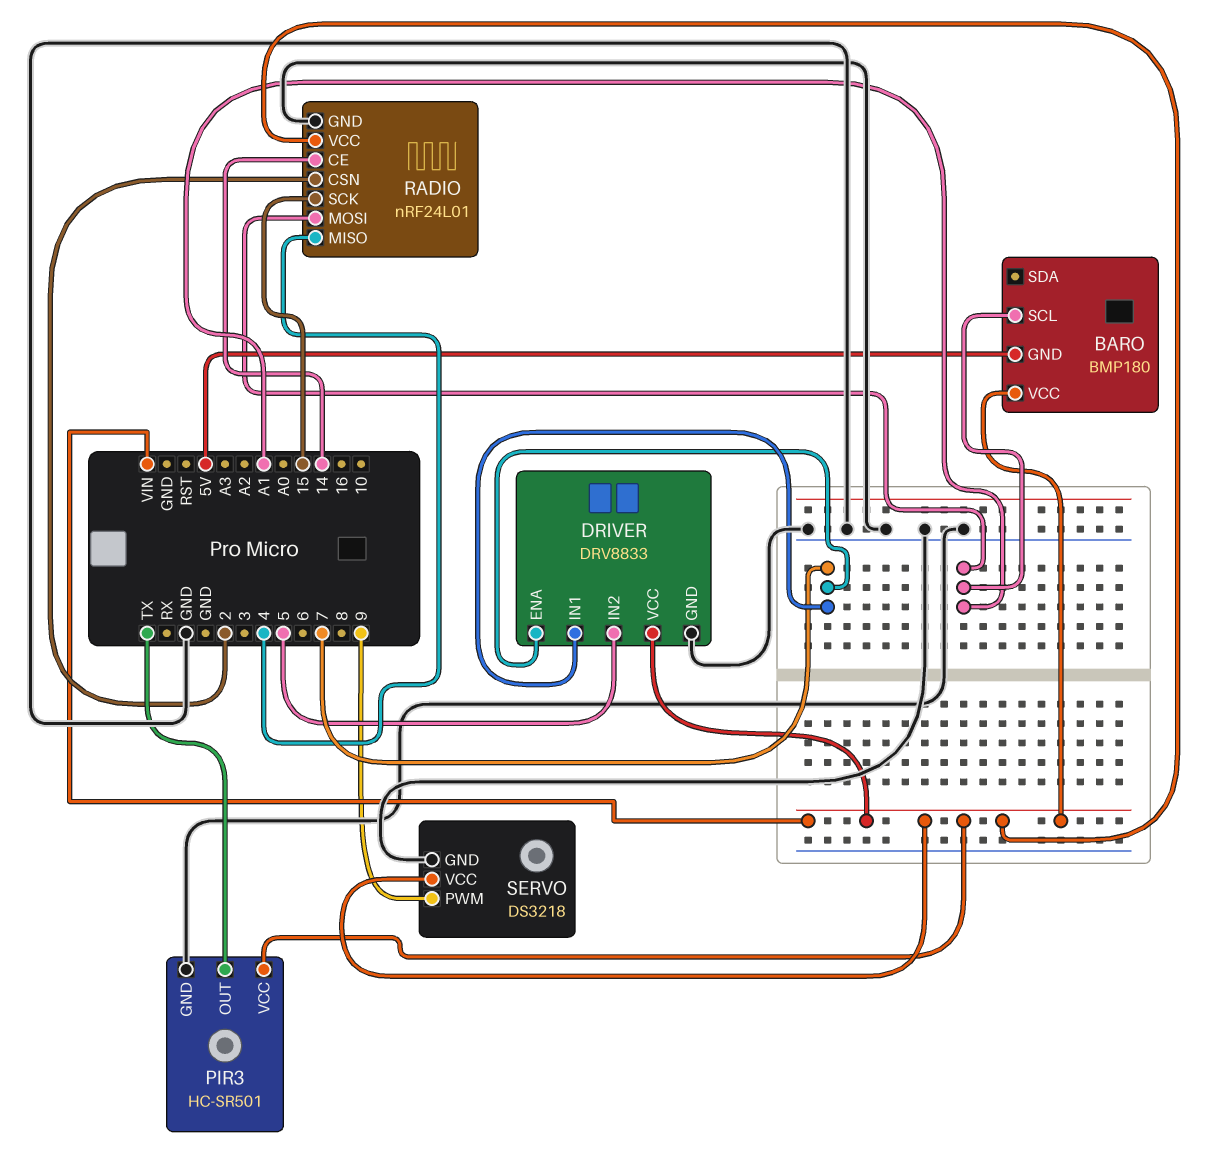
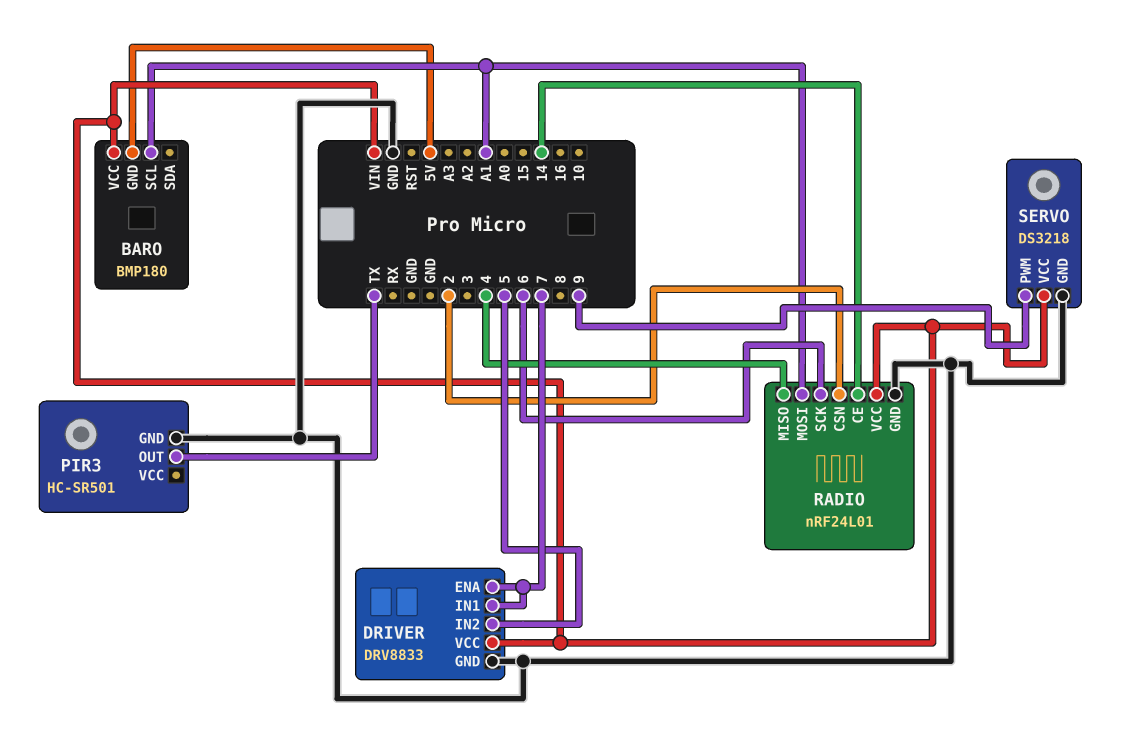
PIR3 pin VCC: VIN -> none
RADIO pin SCK: 15 -> 6

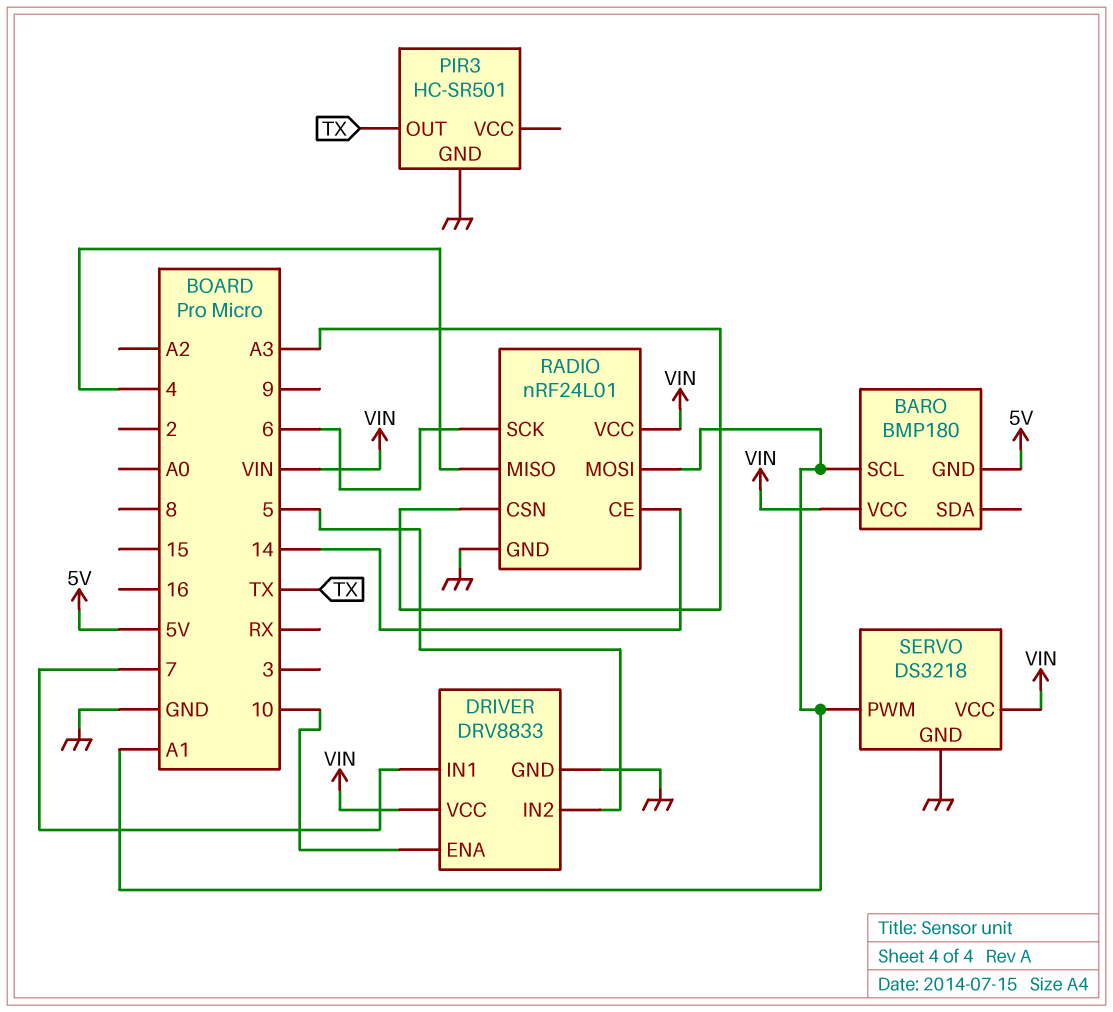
DRIVER pin ENA: 7 -> 10
RADIO pin CSN: 2 -> A3
SERVO pin PWM: 9 -> A1

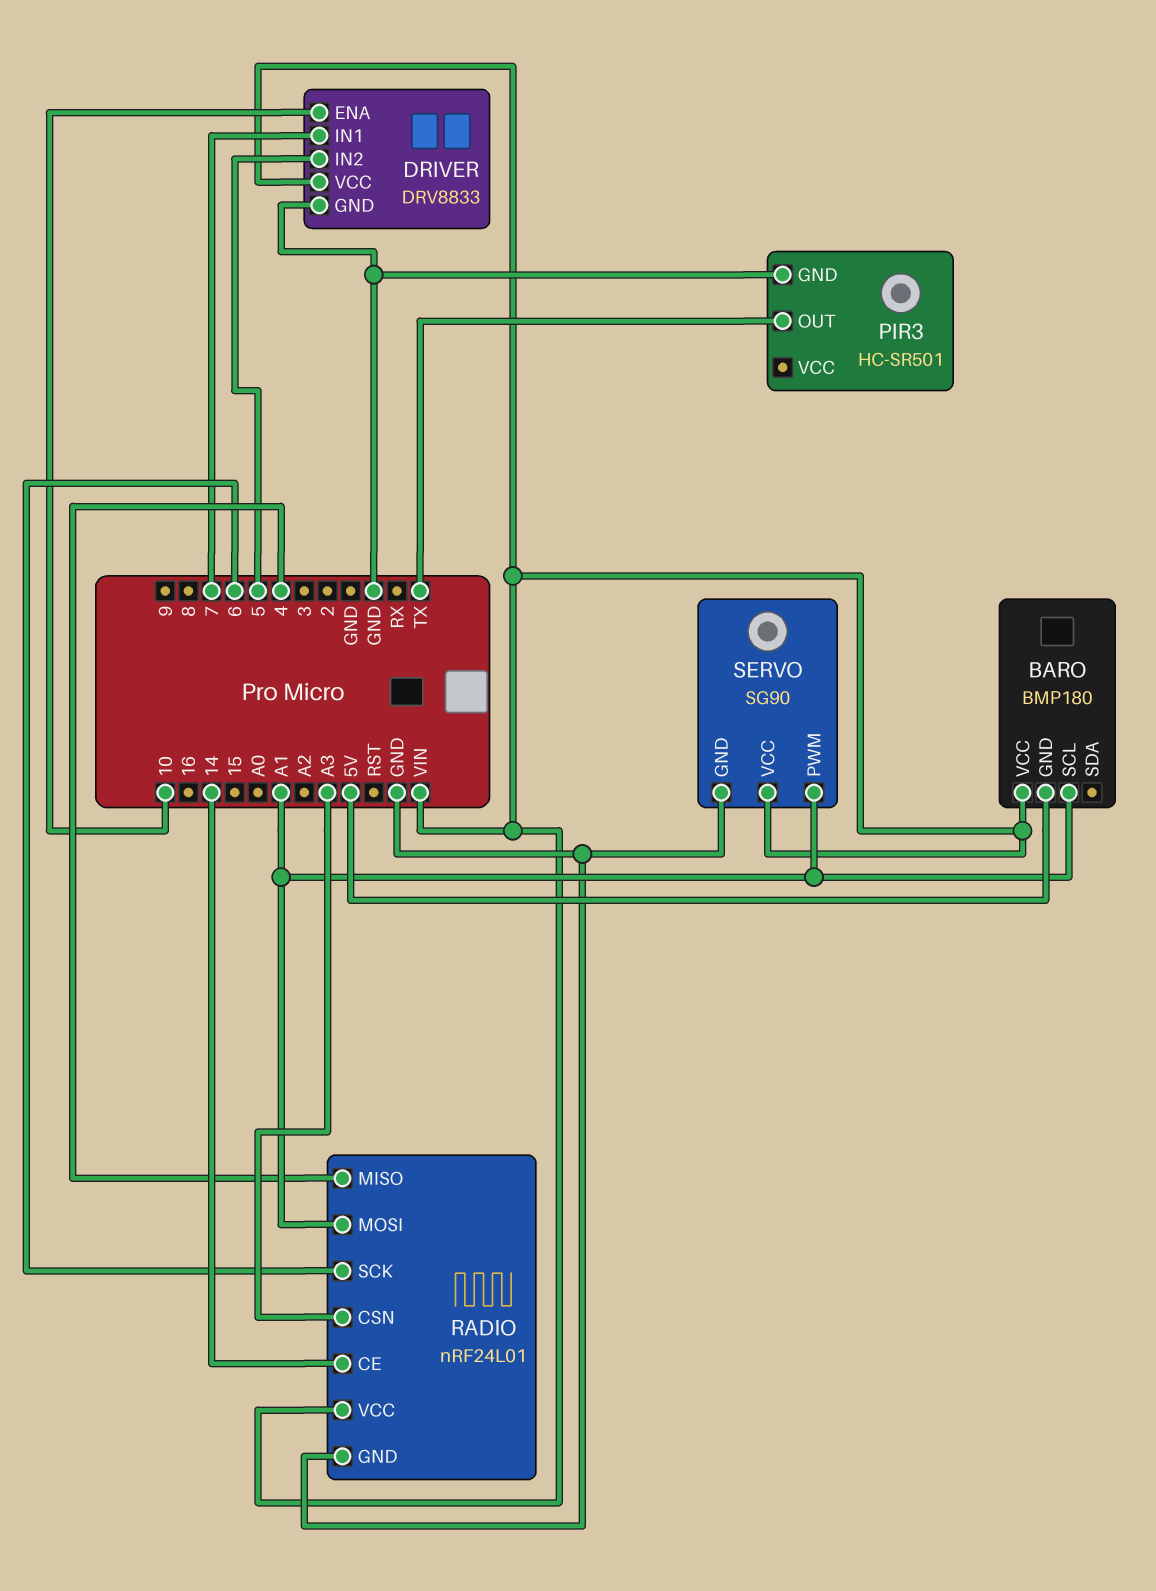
SERVO: DS3218 -> SG90

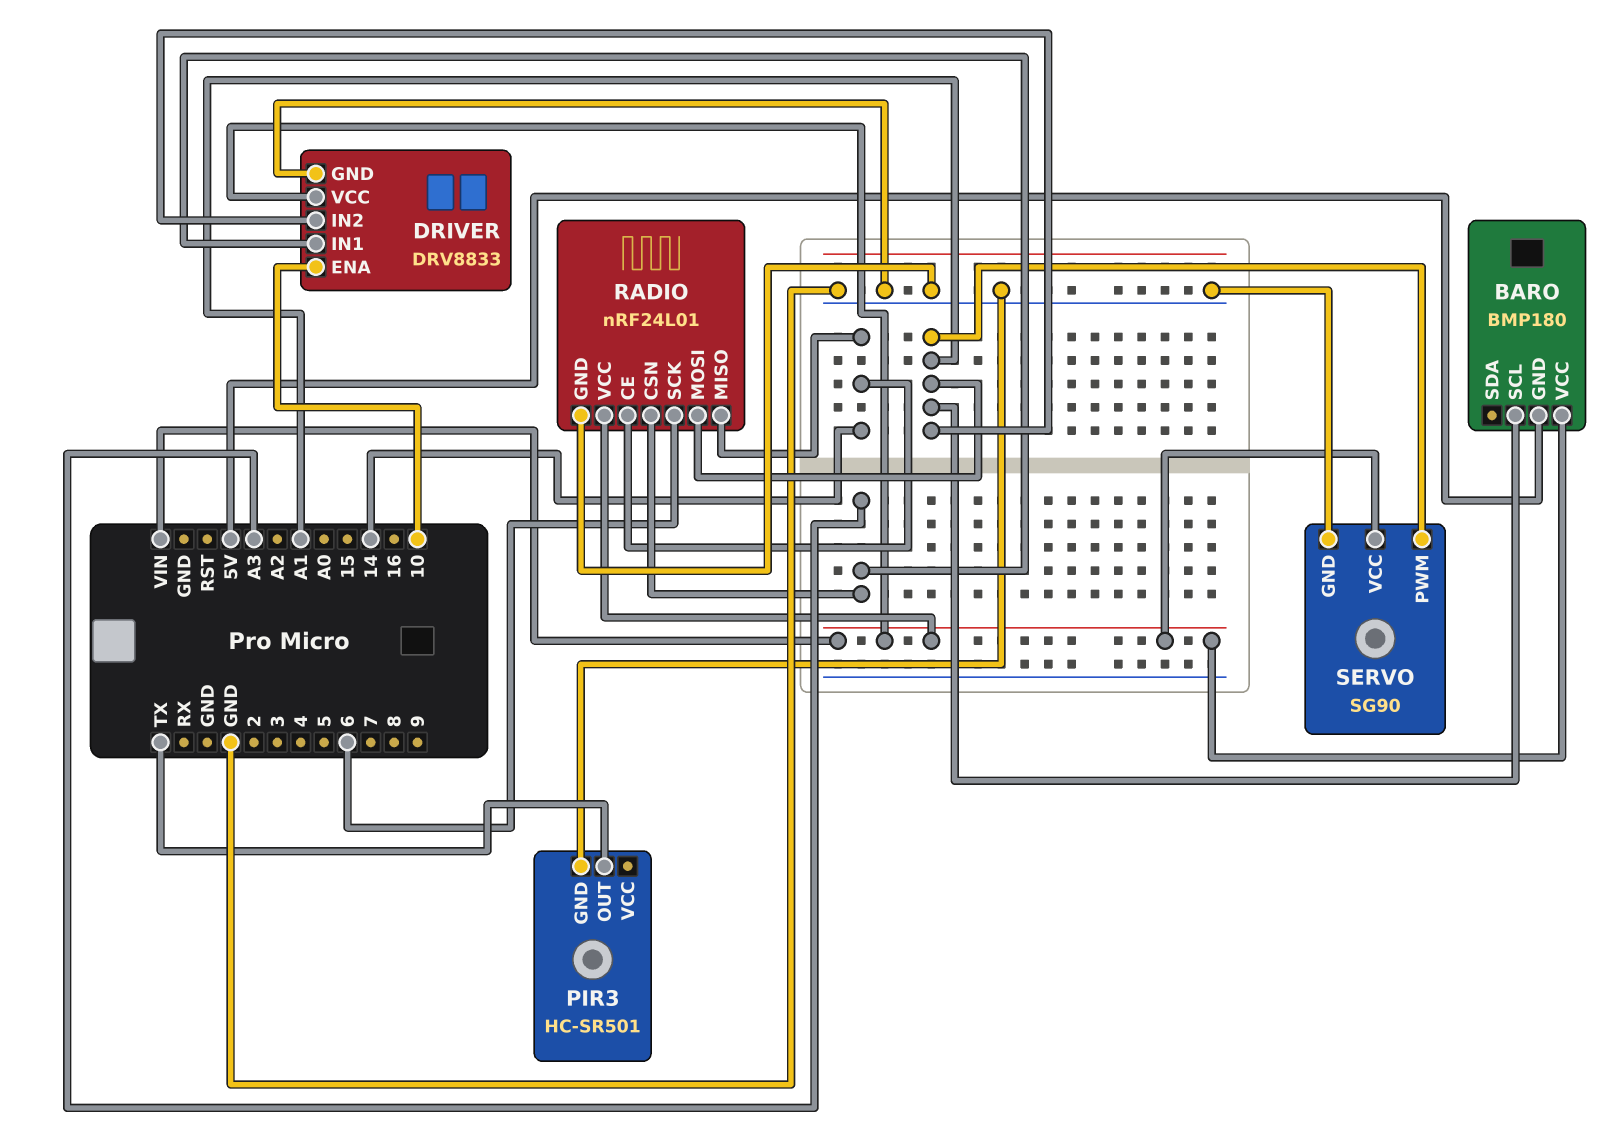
DRIVER pin IN1: 7 -> A3
DRIVER pin IN2: 5 -> A1
RADIO pin MISO: 4 -> 14

